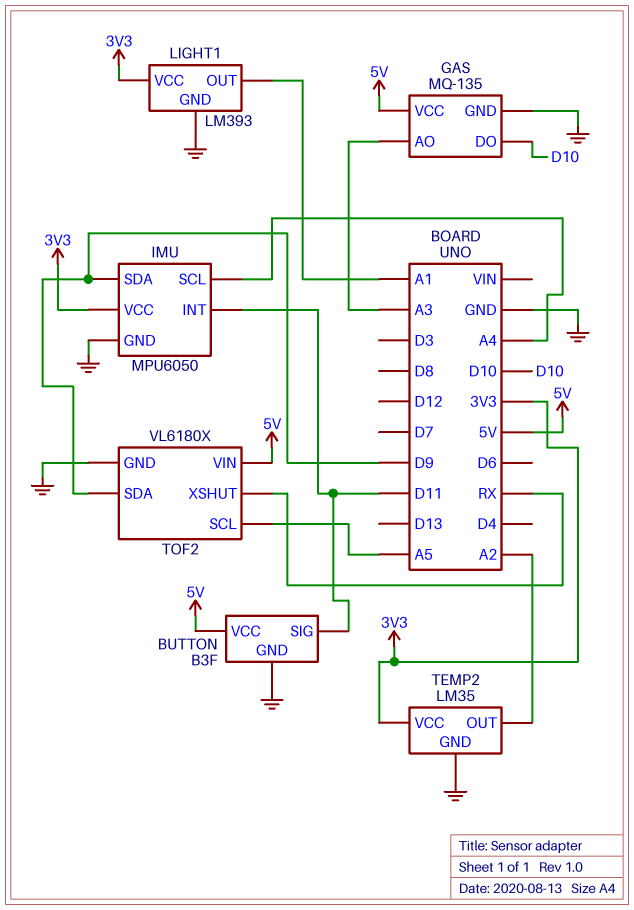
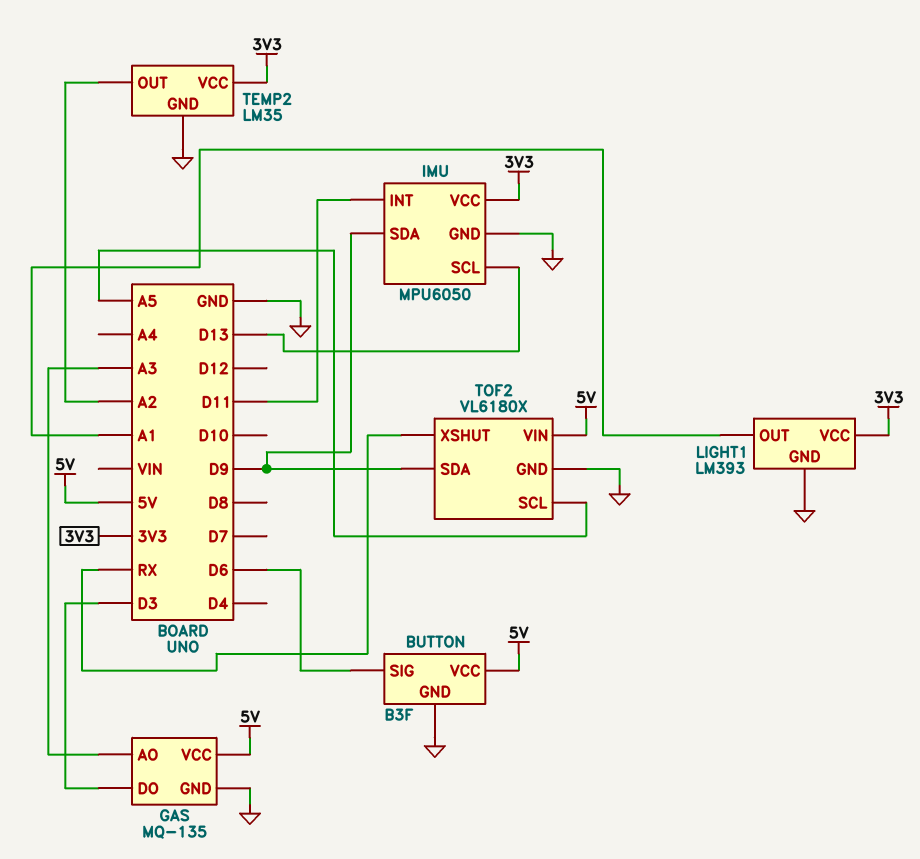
BUTTON pin SIG: D11 -> D6
GAS pin DO: D10 -> D3
IMU pin SCL: A4 -> D13

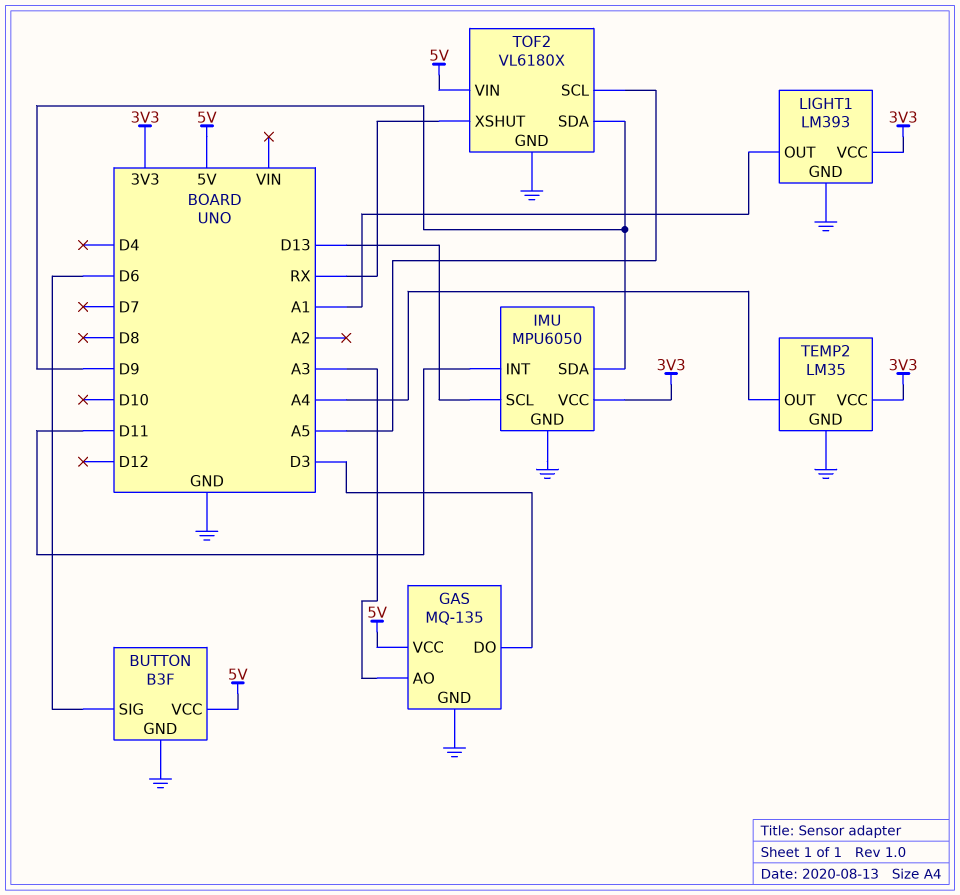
TEMP2 pin OUT: A2 -> A4

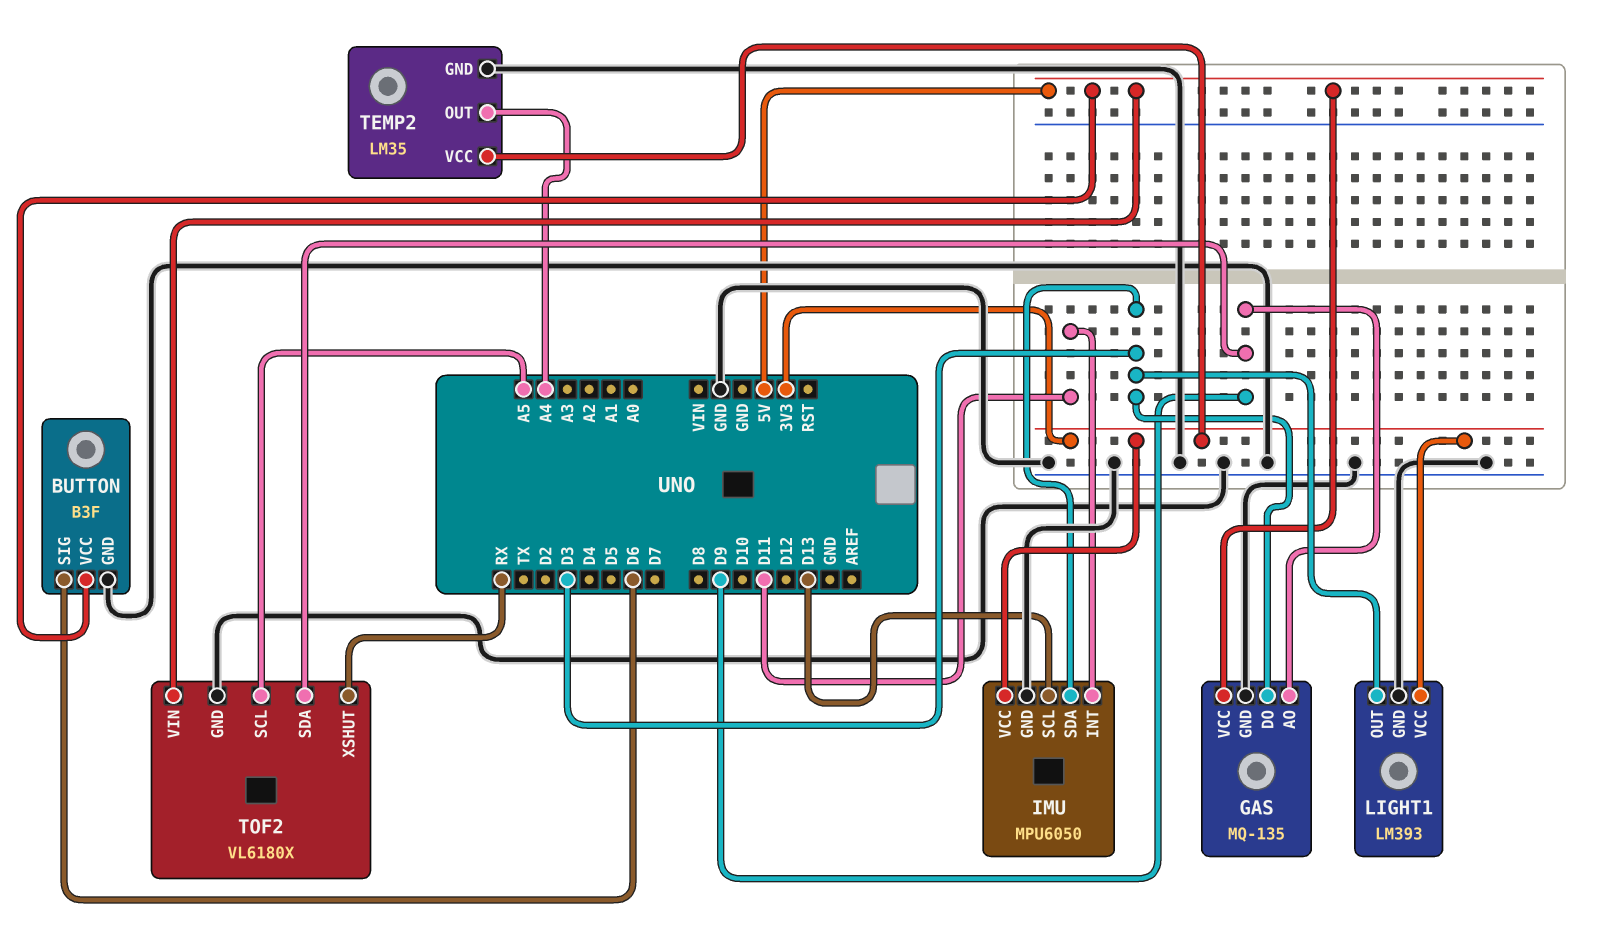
GAS pin AO: A3 -> D9
IMU pin SDA: D9 -> D3
LIGHT1 pin OUT: A1 -> D3

